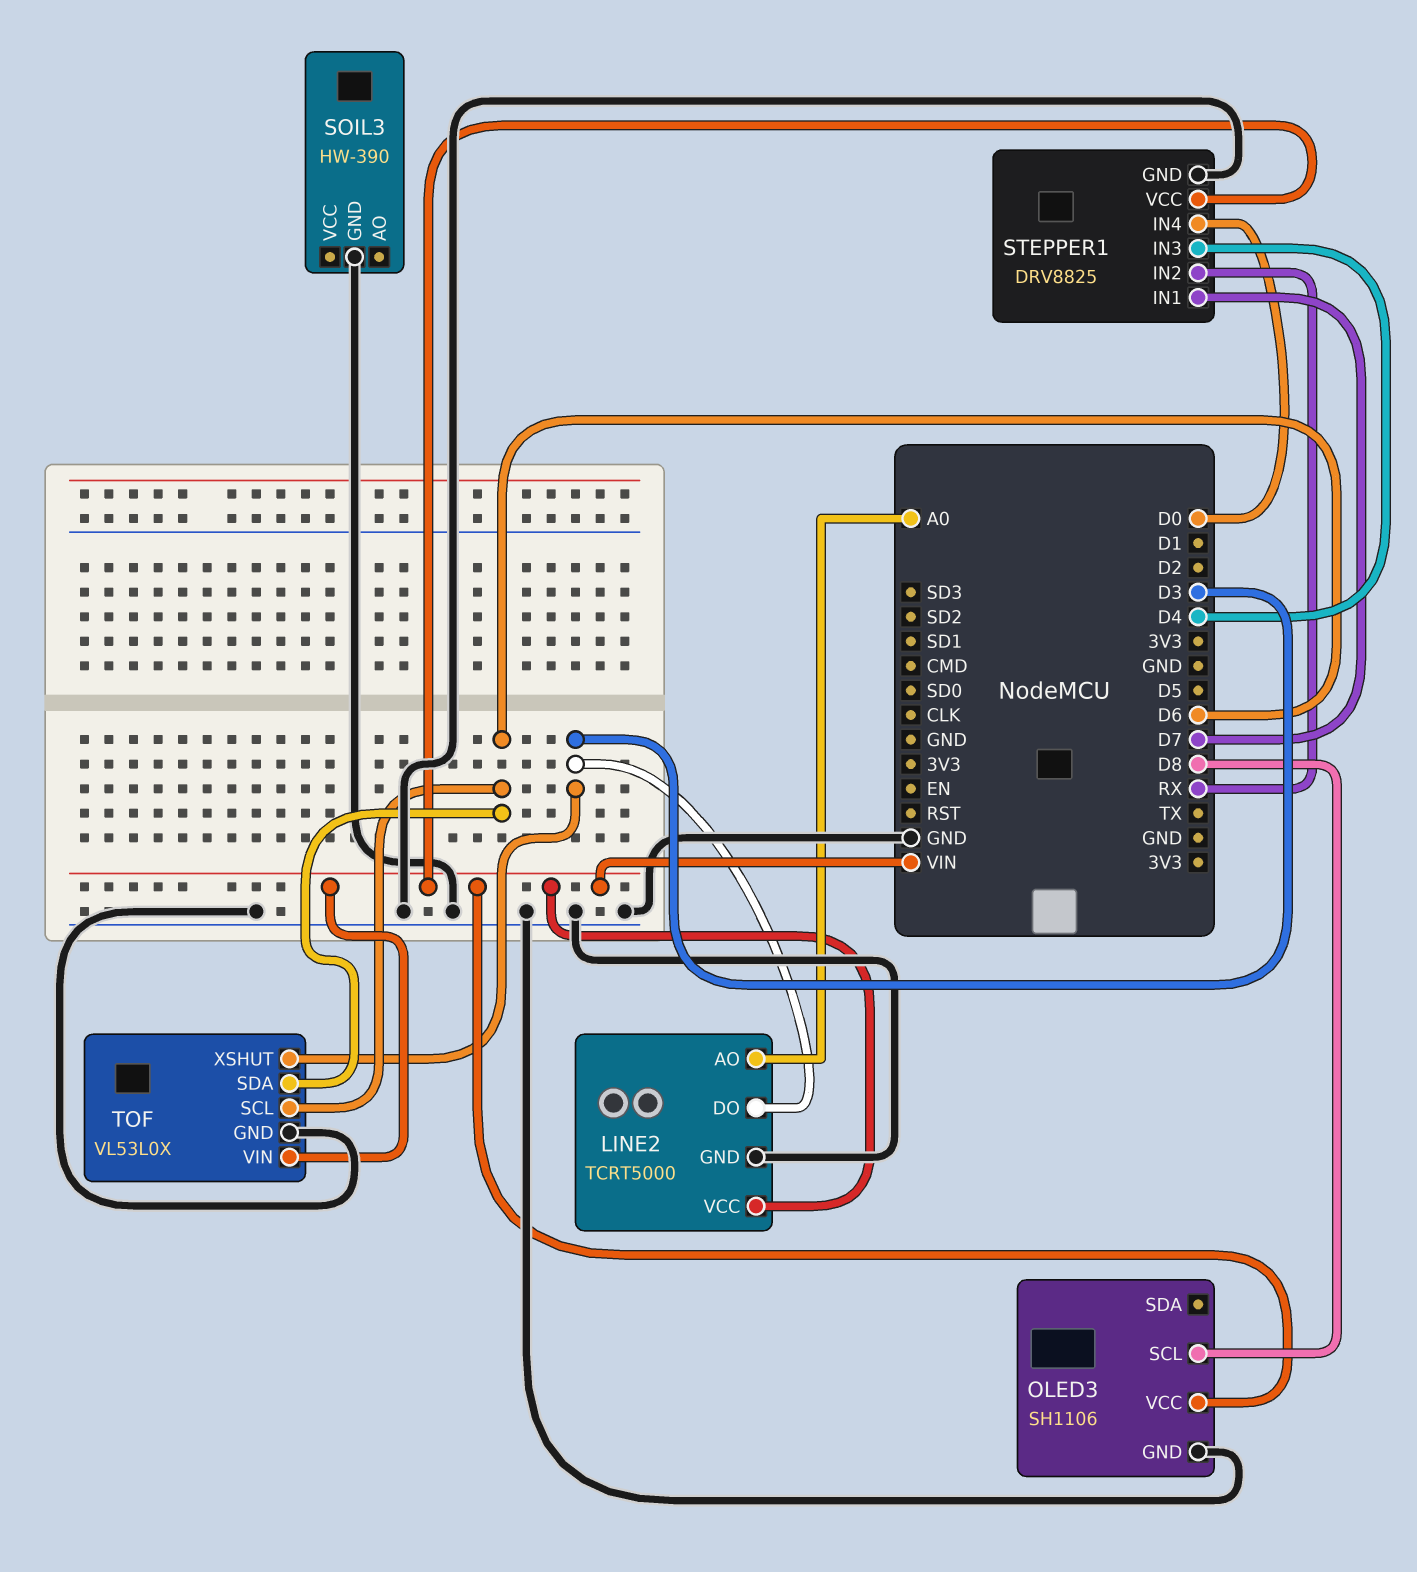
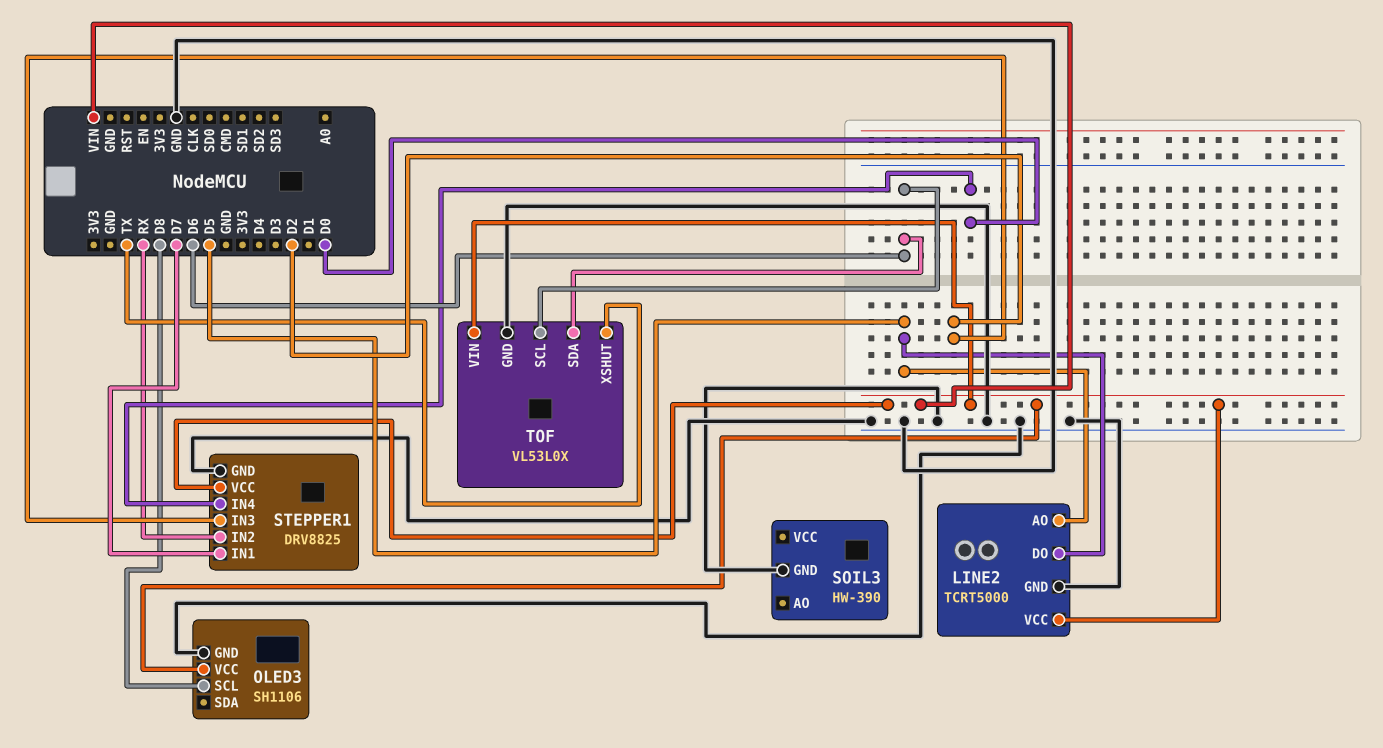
LINE2 pin AO: A0 -> D5
LINE2 pin DO: D3 -> D5
STEPPER1 pin IN3: D4 -> D2
TOF pin XSHUT: D3 -> TX

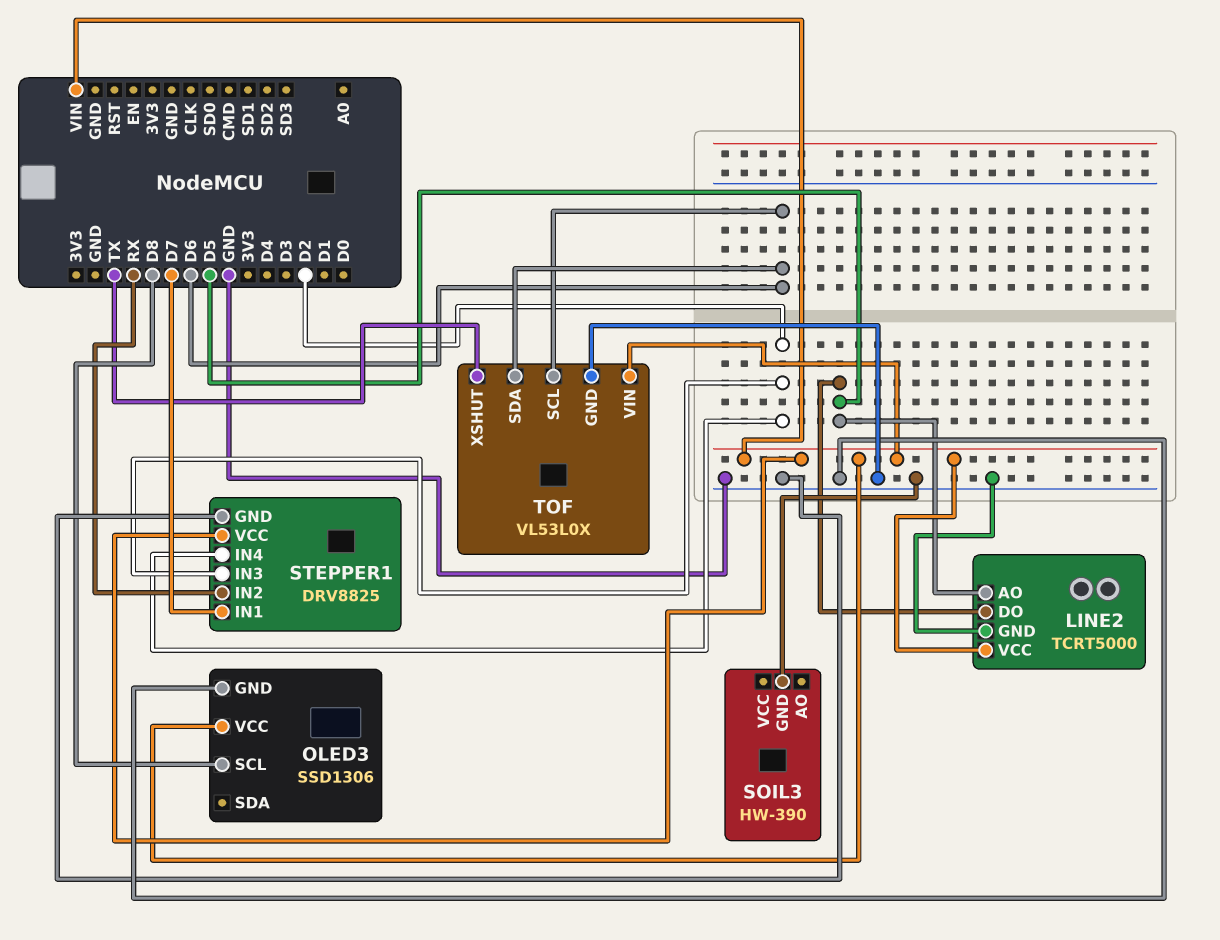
OLED3: SH1106 -> SSD1306
STEPPER1 pin IN4: D0 -> D2

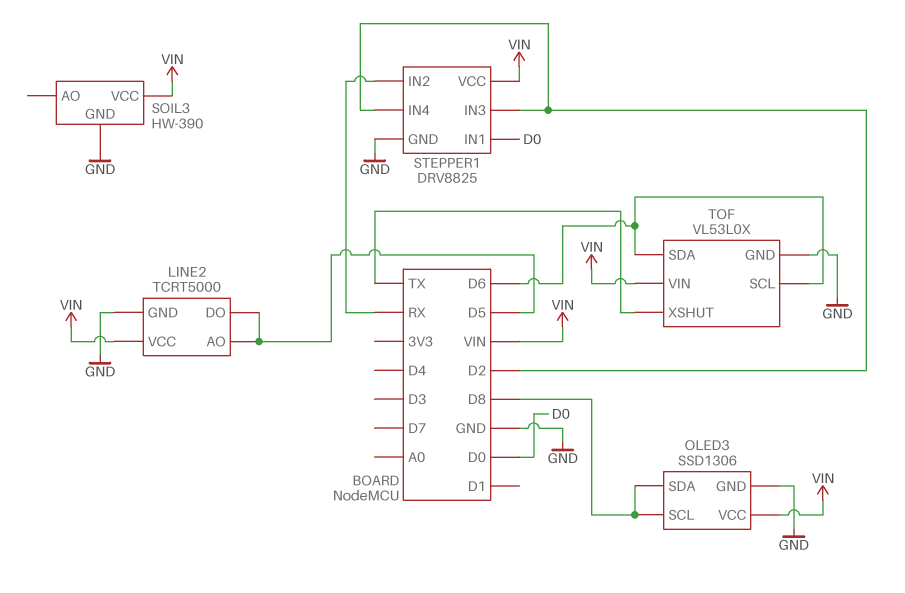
OLED3 pin SDA: none -> D8
SOIL3 pin VCC: none -> VIN
STEPPER1 pin IN1: D7 -> D0

